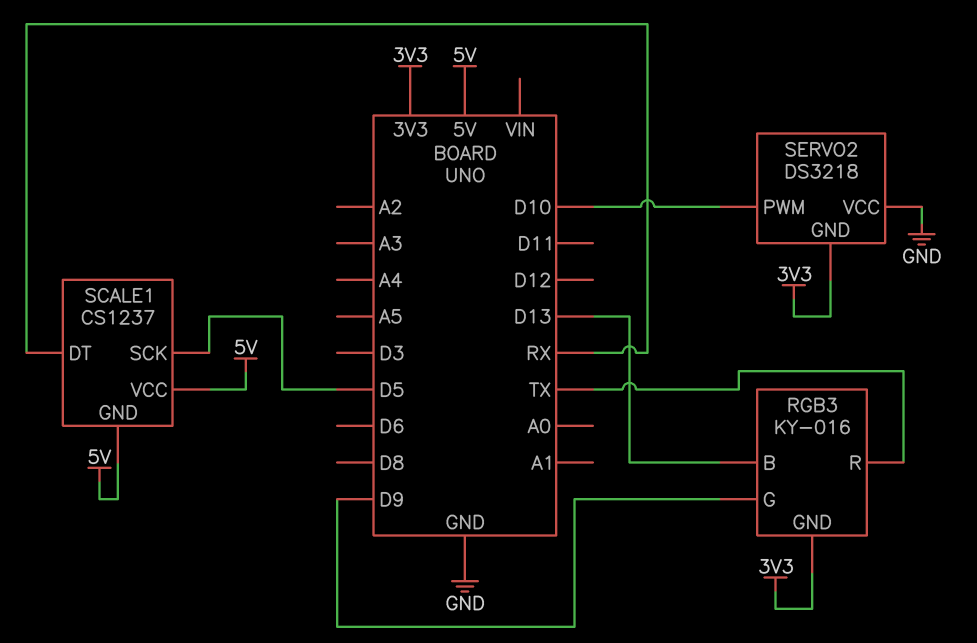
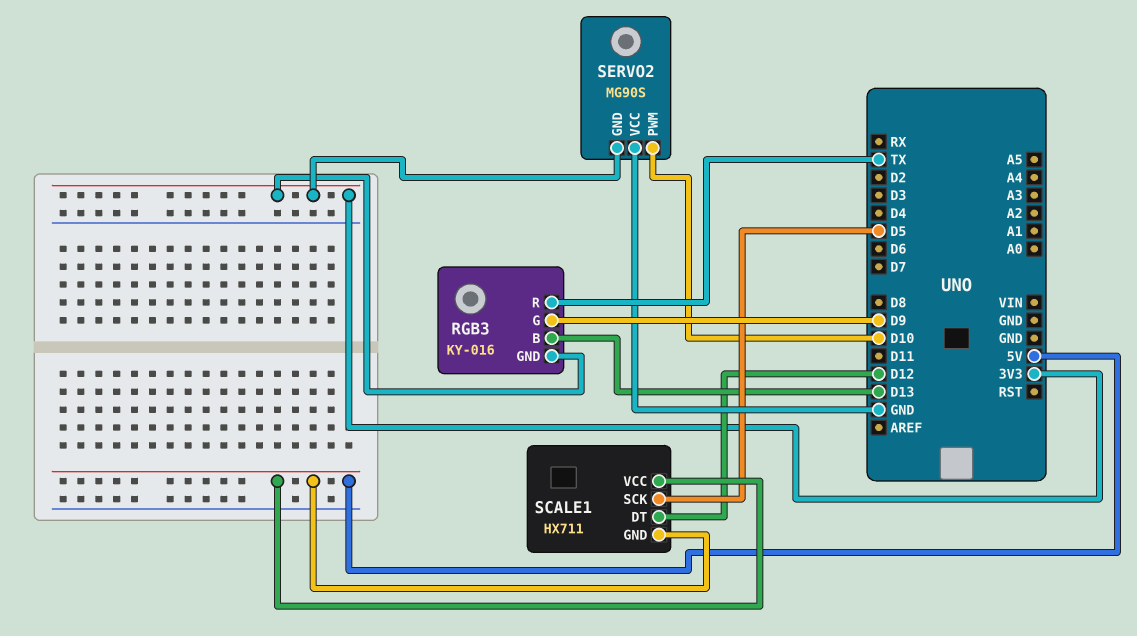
SCALE1: CS1237 -> HX711
SCALE1 pin DT: RX -> D12
SERVO2: DS3218 -> MG90S

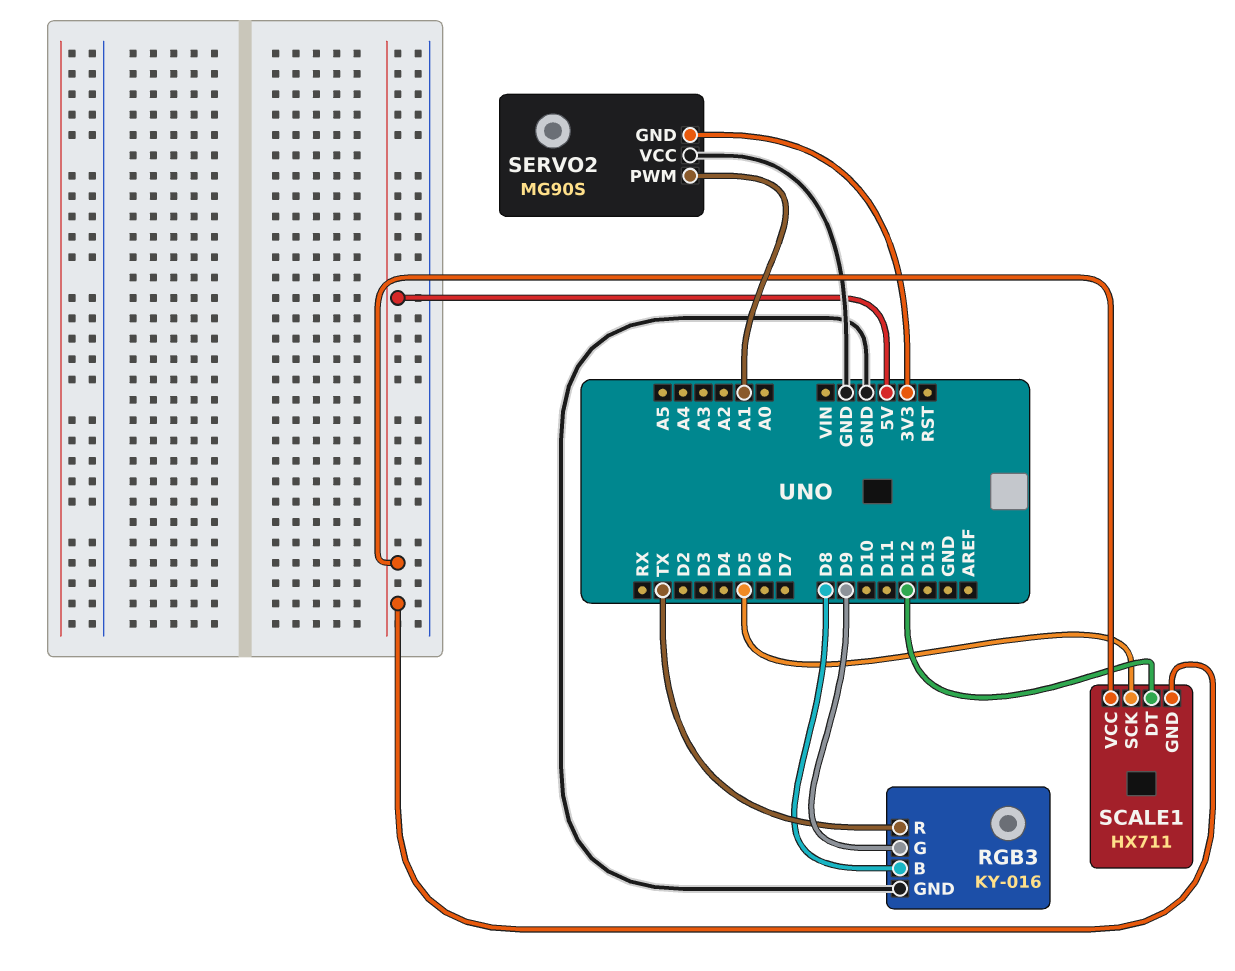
RGB3 pin B: D13 -> D8
RGB3 pin GND: 3V3 -> GND
SERVO2 pin PWM: D10 -> A1

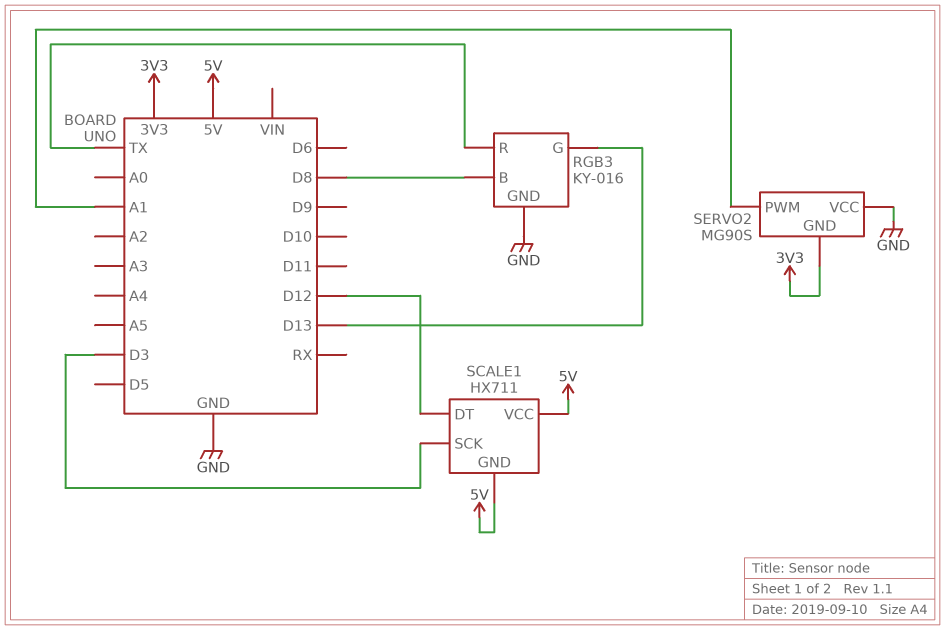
RGB3 pin G: D9 -> D13
SCALE1 pin SCK: D5 -> D3

